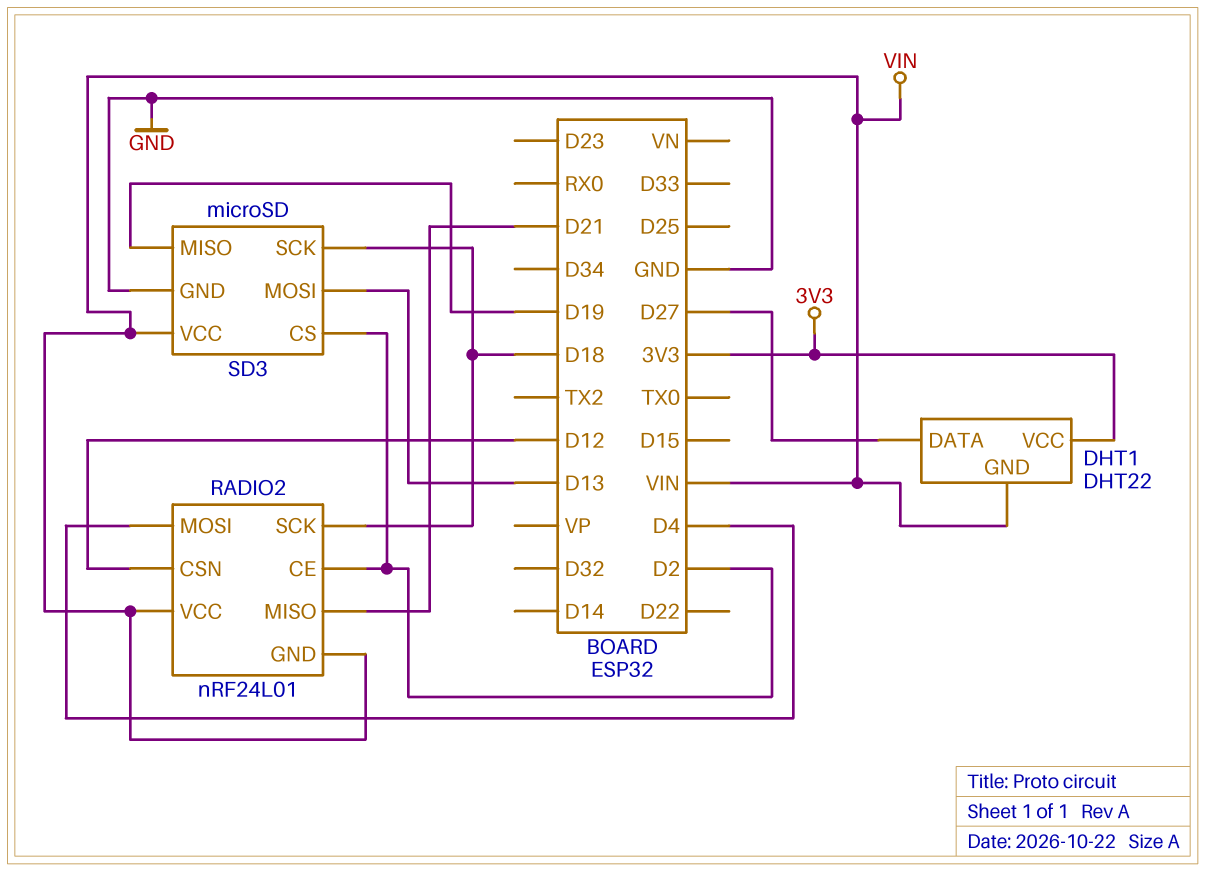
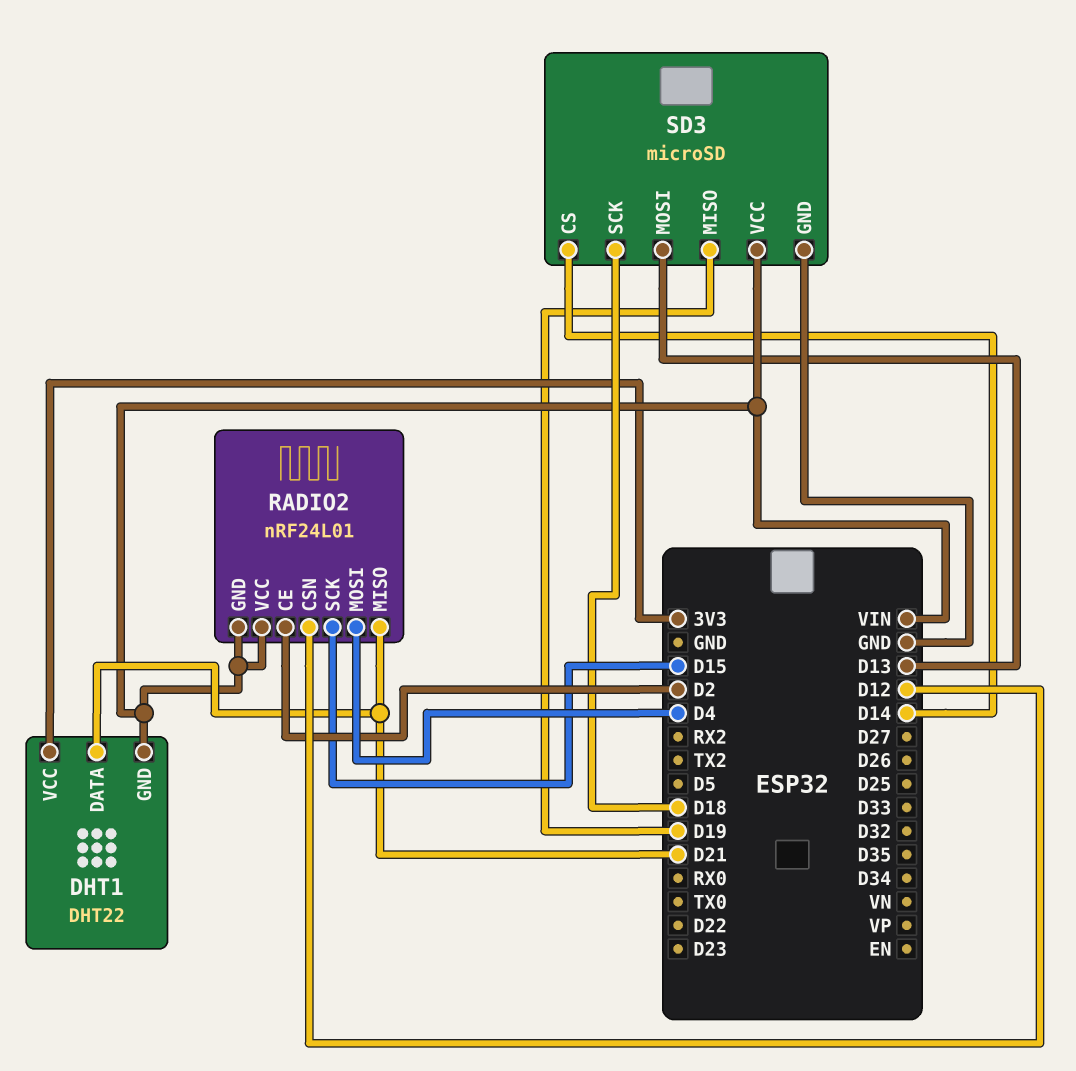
DHT1 pin DATA: D27 -> D21
RADIO2 pin SCK: D18 -> D15
SD3 pin CS: D2 -> D14

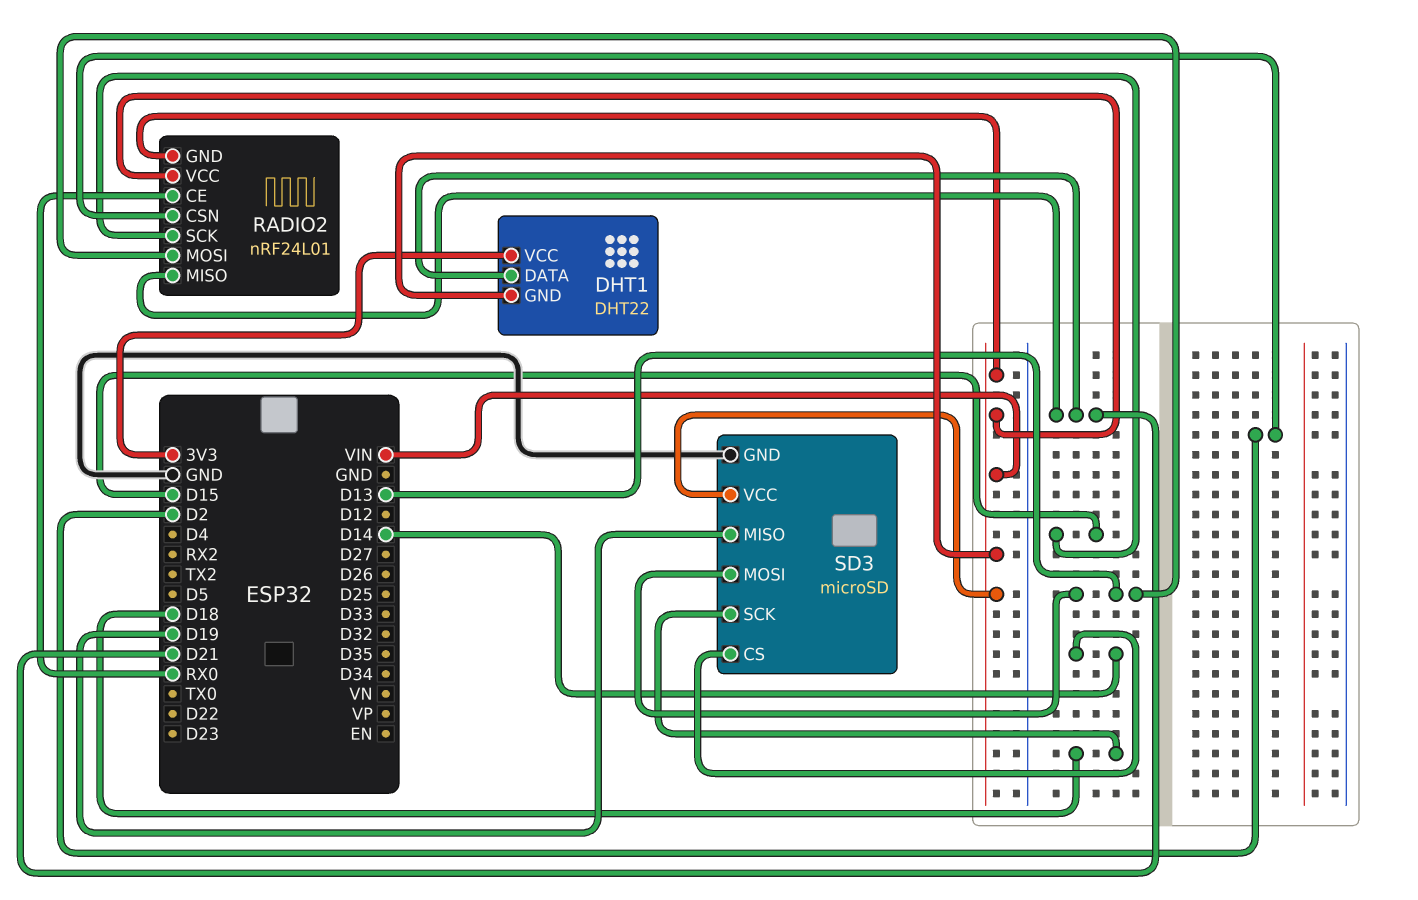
RADIO2 pin CE: D2 -> RX0
RADIO2 pin CSN: D12 -> D2
RADIO2 pin MOSI: D4 -> D13

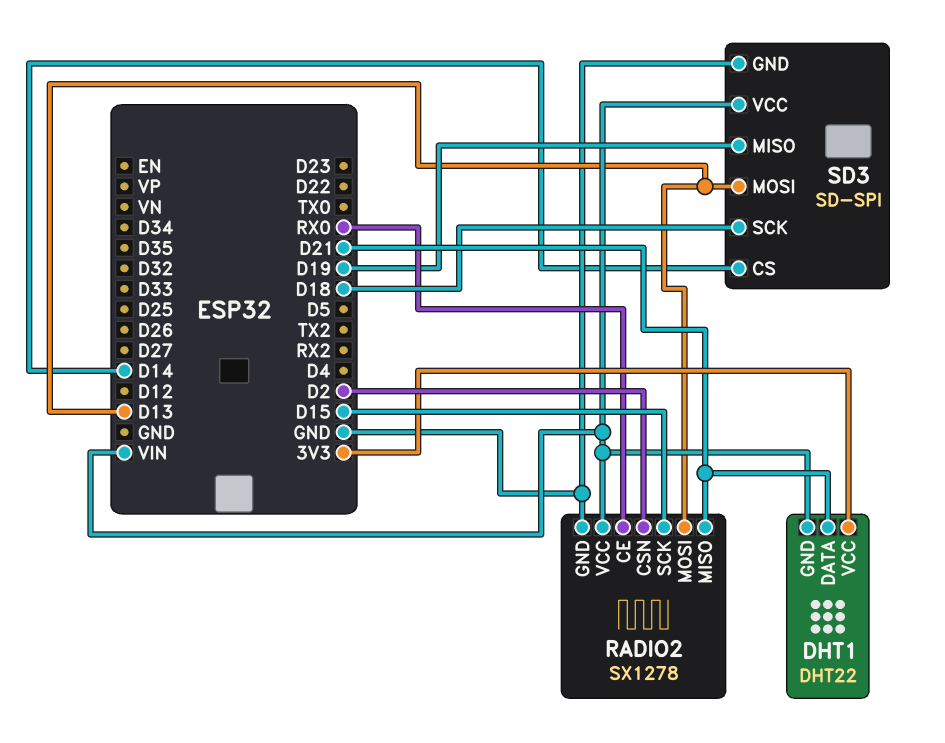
RADIO2: nRF24L01 -> SX1278
RADIO2 pin GND: VIN -> GND
SD3: microSD -> SD-SPI

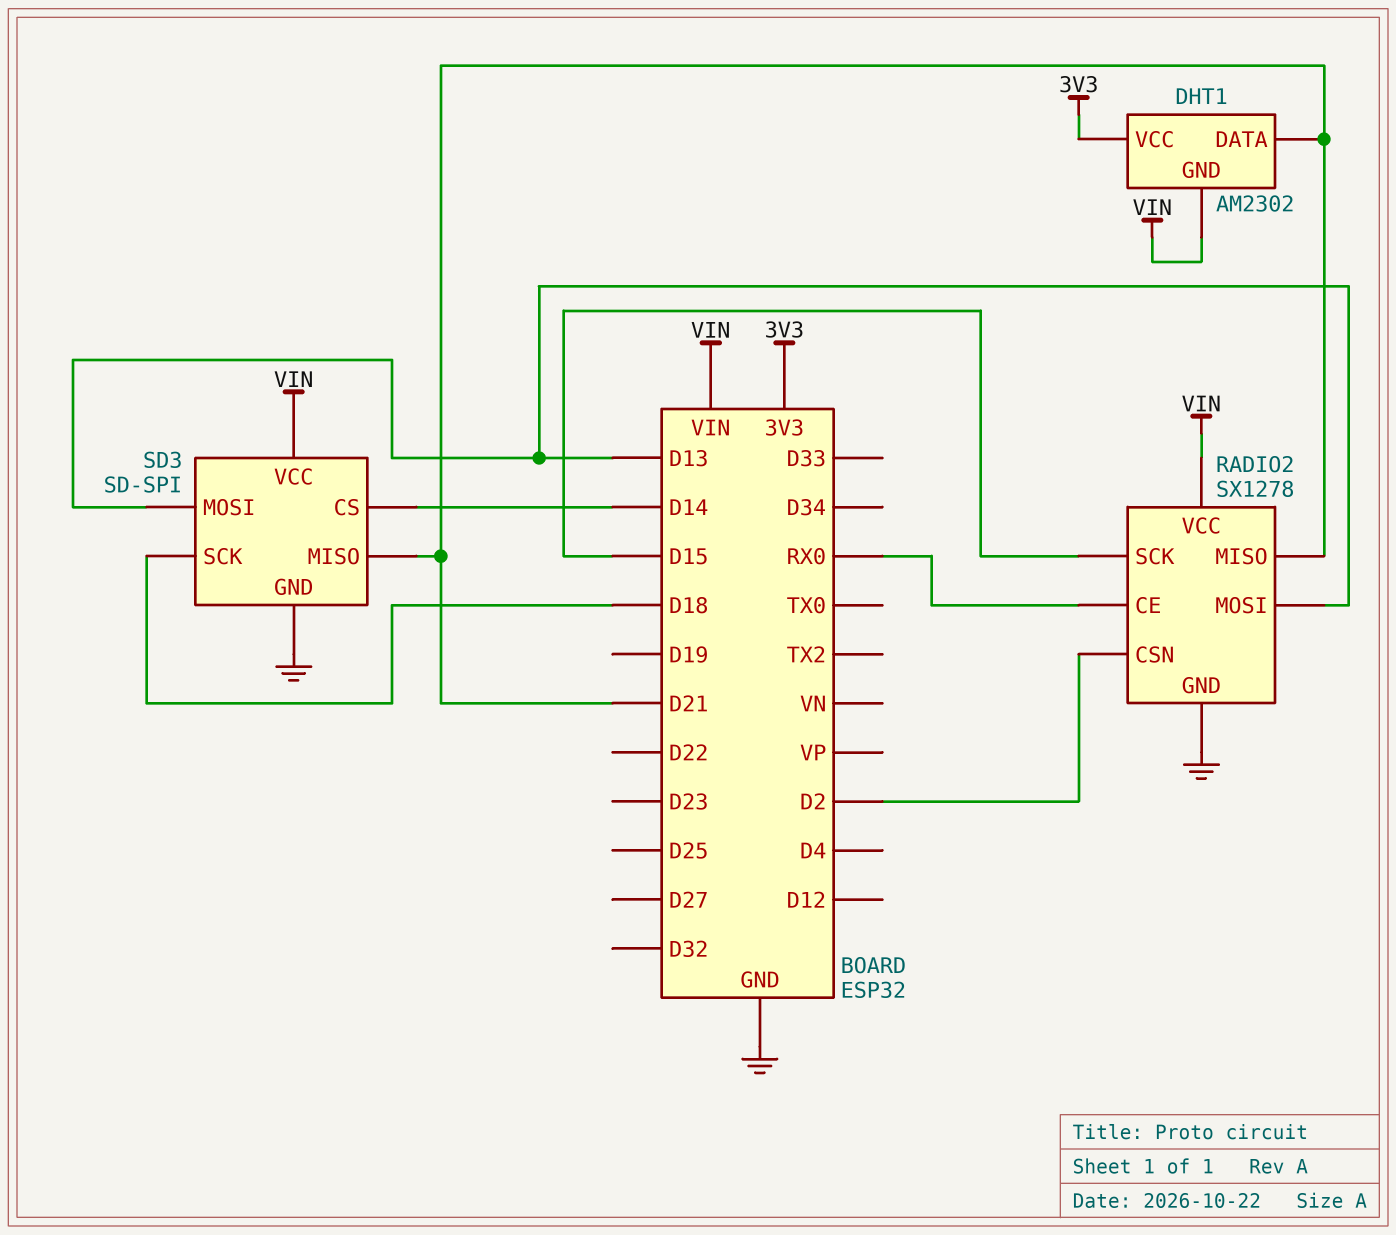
DHT1: DHT22 -> AM2302
SD3 pin MISO: D19 -> D21

